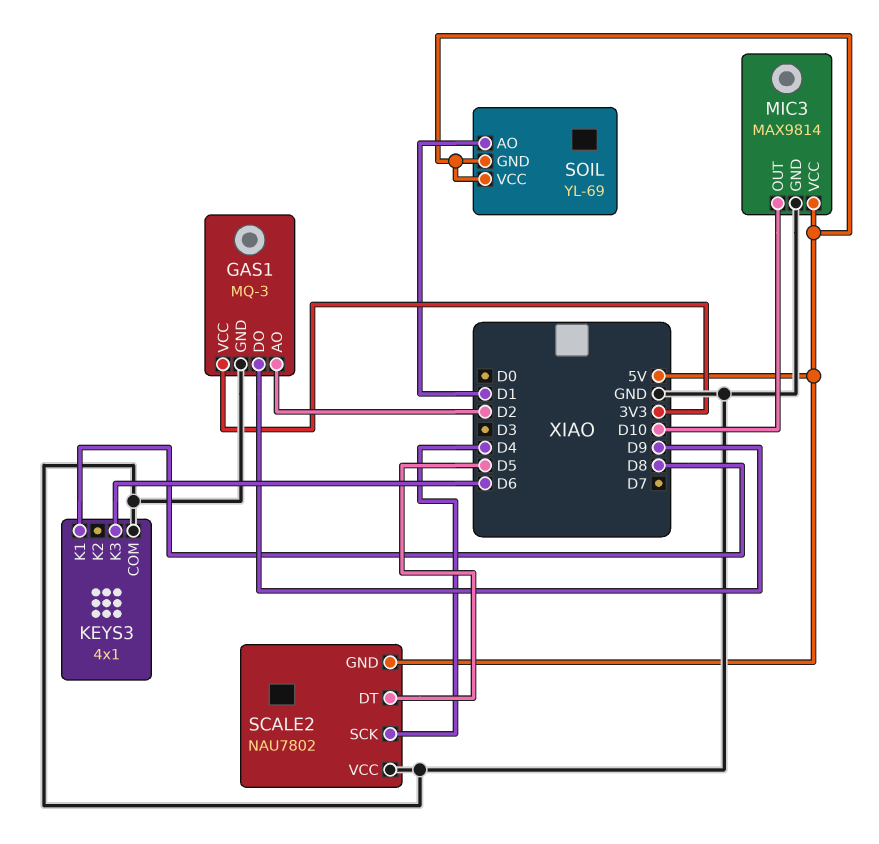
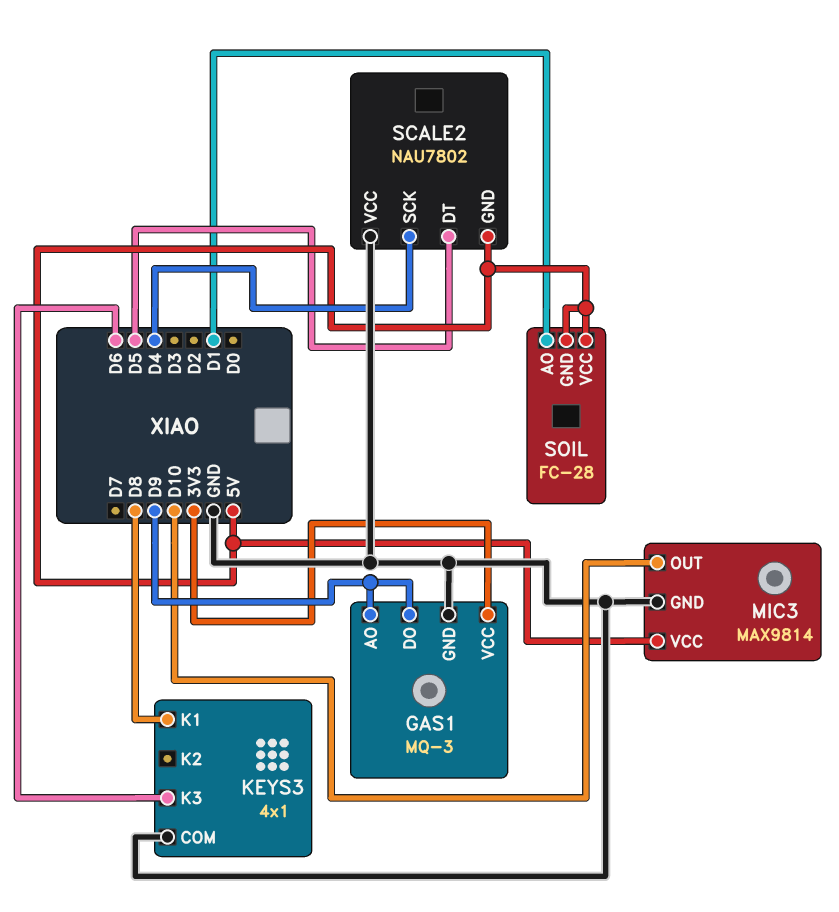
GAS1 pin AO: D2 -> D9
SOIL: YL-69 -> FC-28

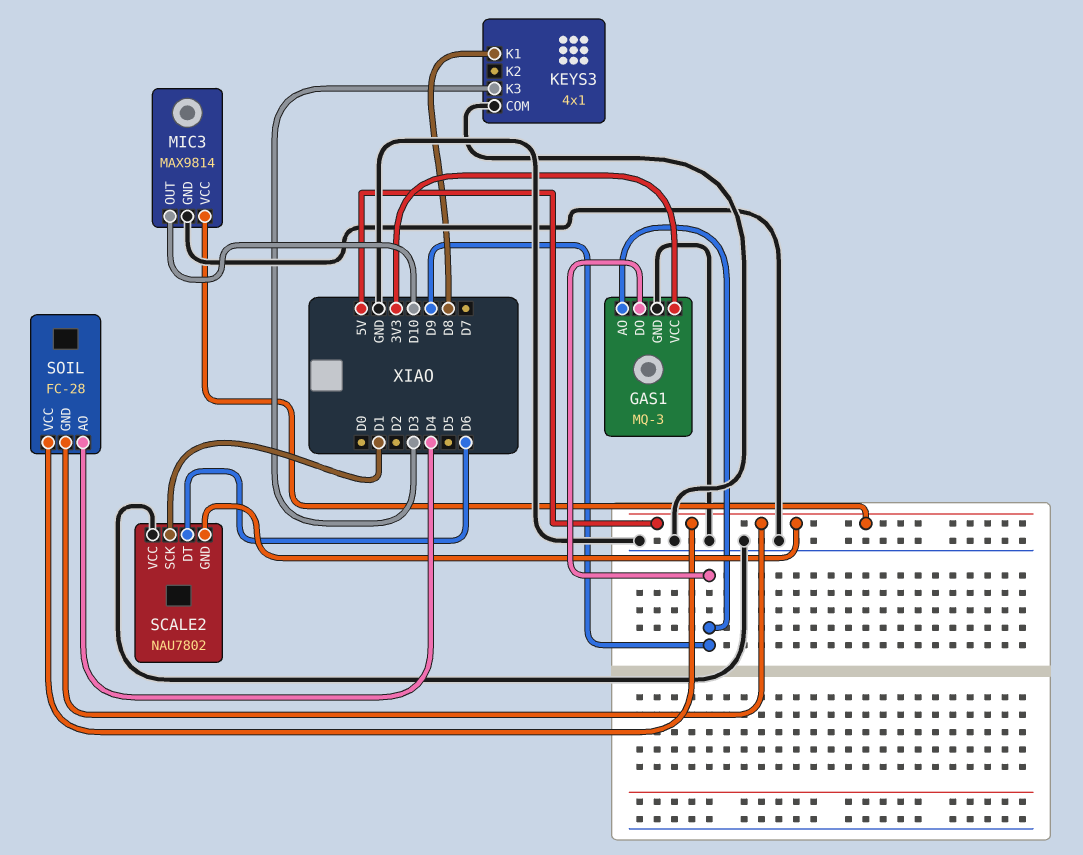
KEYS3 pin K3: D6 -> D3
SCALE2 pin DT: D5 -> D6
SCALE2 pin SCK: D4 -> D1
SOIL pin AO: D1 -> D4

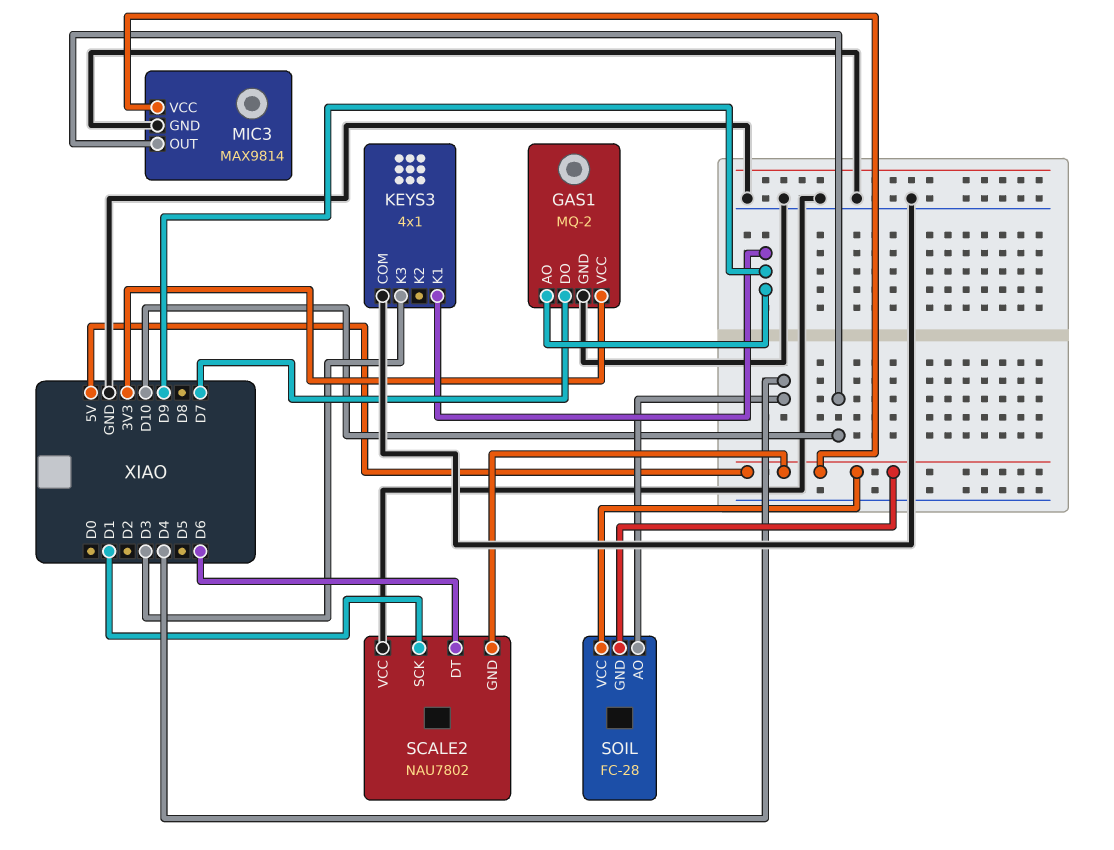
GAS1: MQ-3 -> MQ-2
GAS1 pin DO: D9 -> D7
KEYS3 pin K1: D8 -> D9

